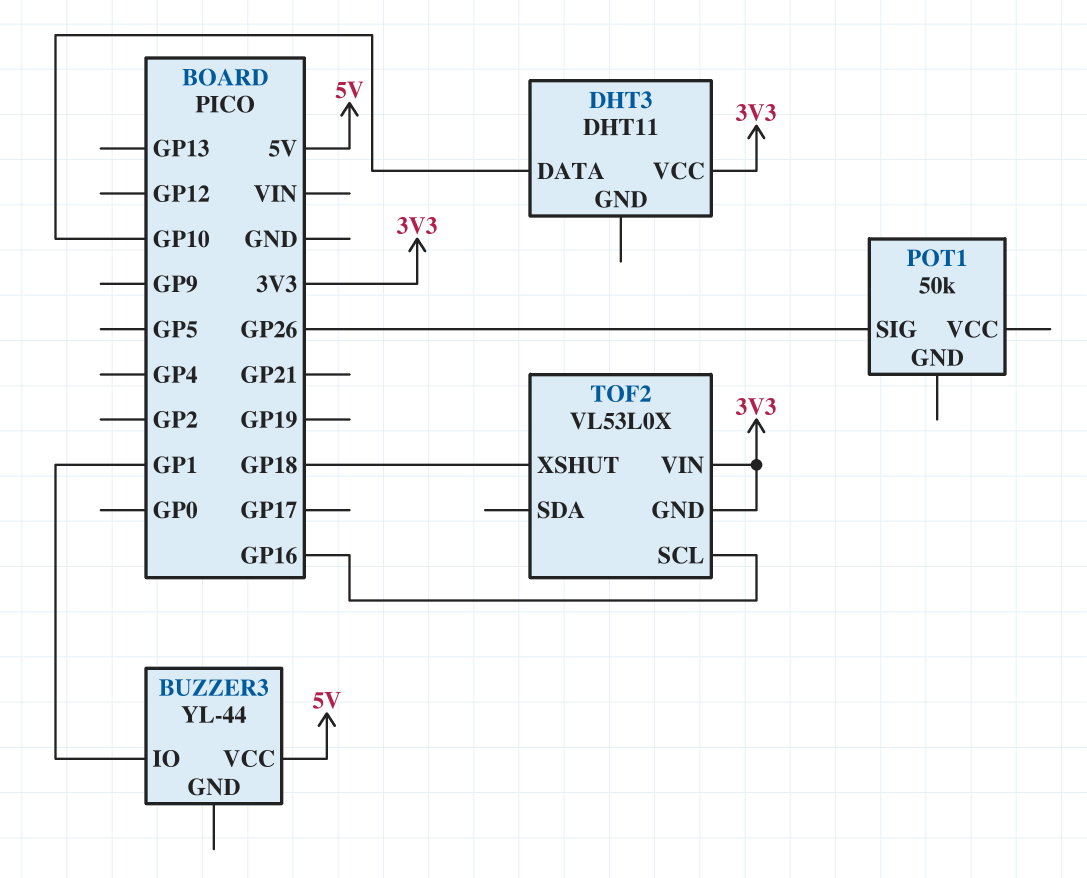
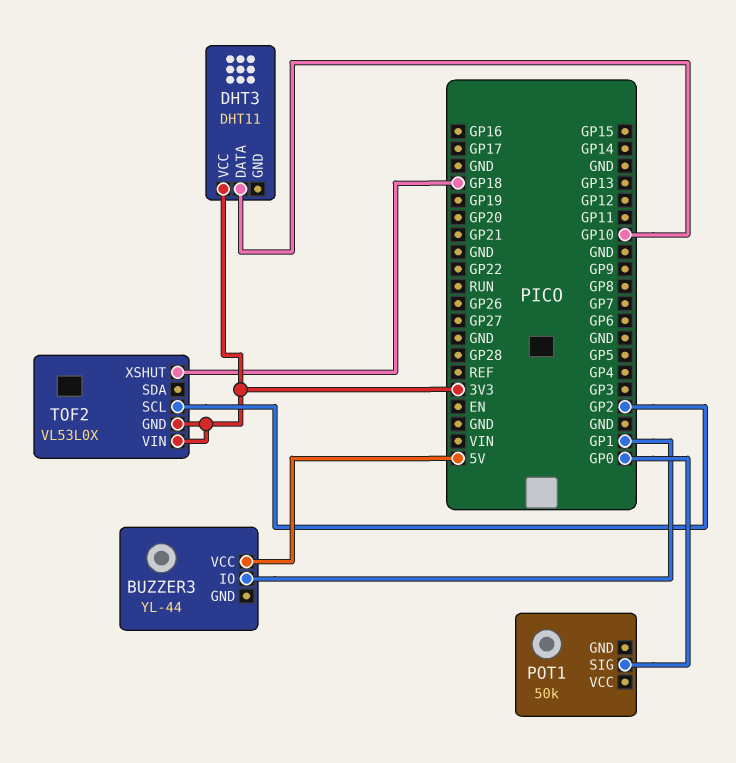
POT1 pin SIG: GP26 -> GP0
TOF2 pin SCL: GP16 -> GP2

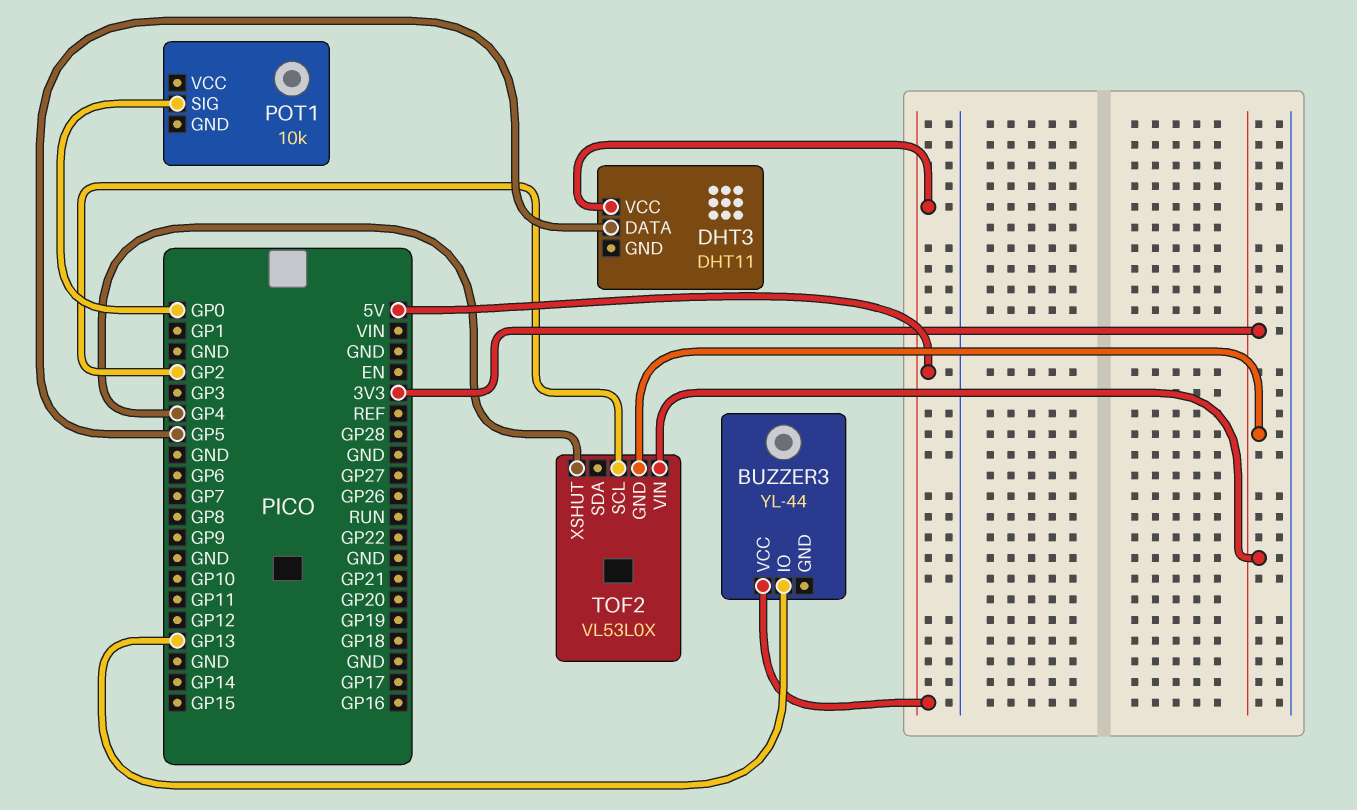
BUZZER3 pin IO: GP1 -> GP13
DHT3 pin DATA: GP10 -> GP5
DHT3 pin VCC: 3V3 -> 5V
POT1: 50k -> 10k
TOF2 pin XSHUT: GP18 -> GP4

